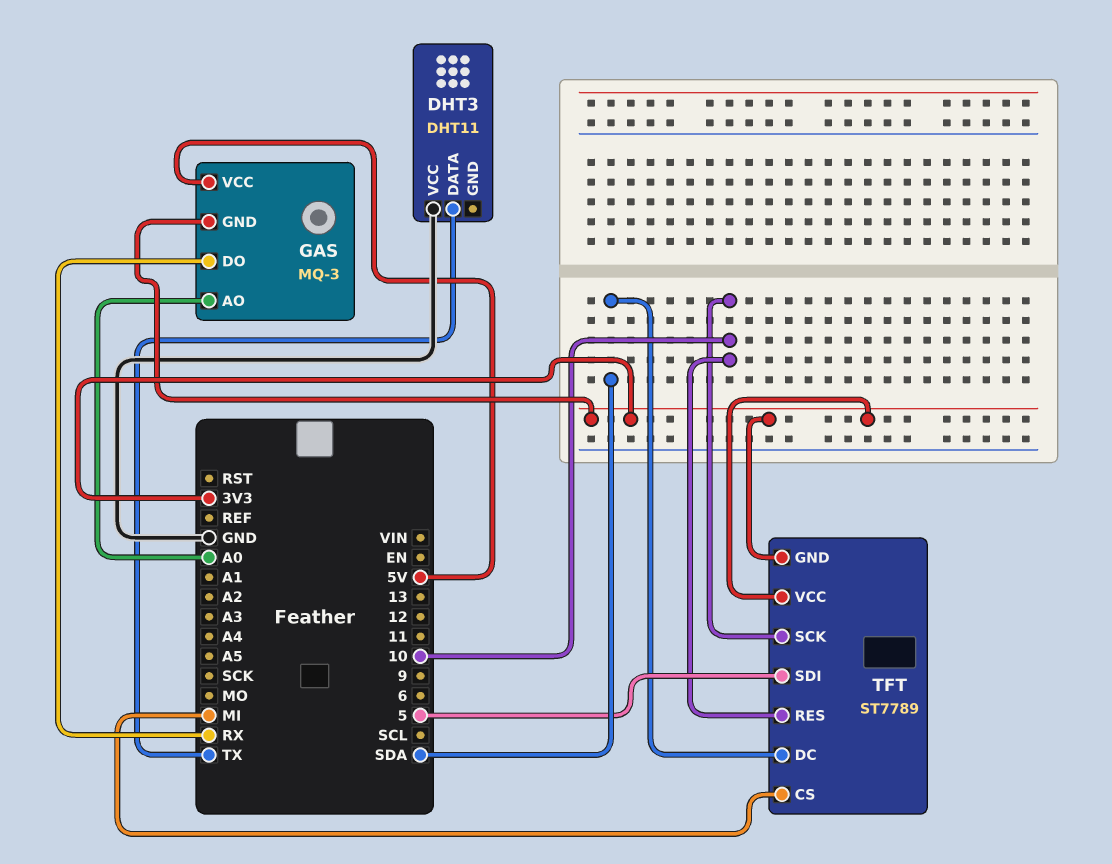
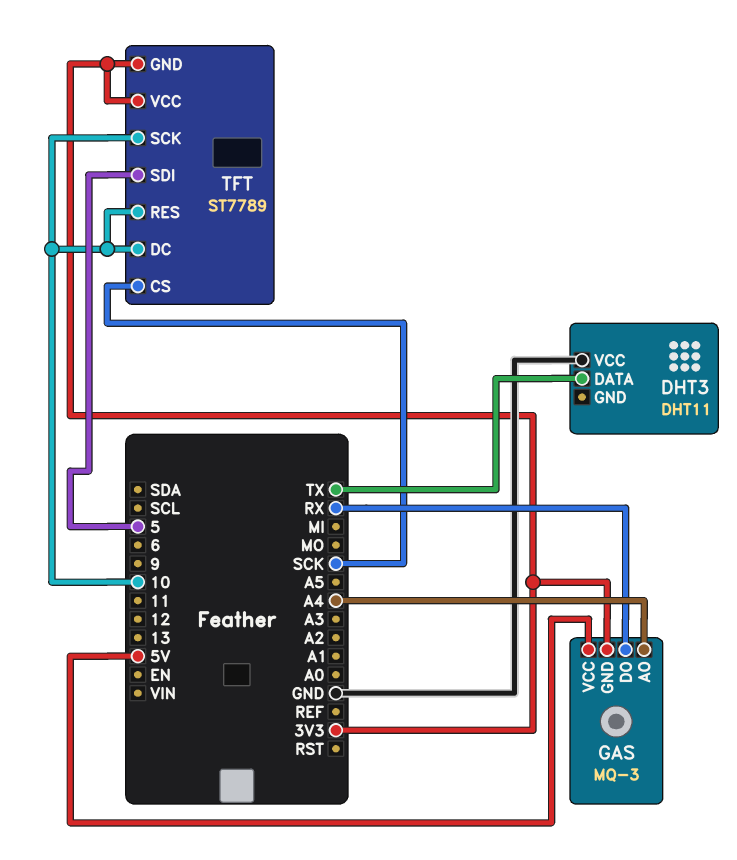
GAS pin AO: A0 -> A4
TFT pin CS: MI -> SCK
TFT pin DC: SDA -> 10

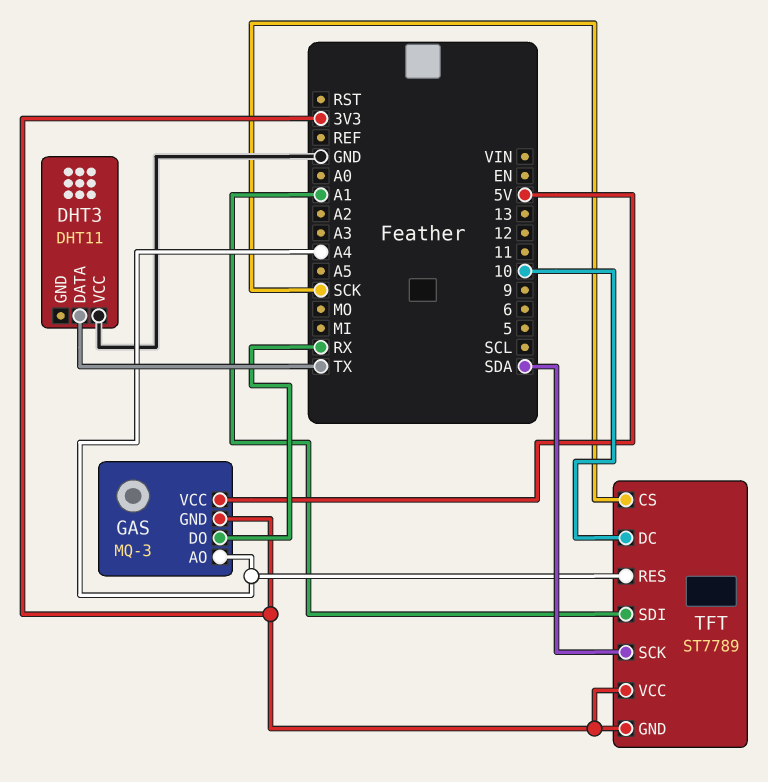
TFT pin RES: 10 -> A4
TFT pin SCK: 10 -> SDA
TFT pin SDI: 5 -> A1

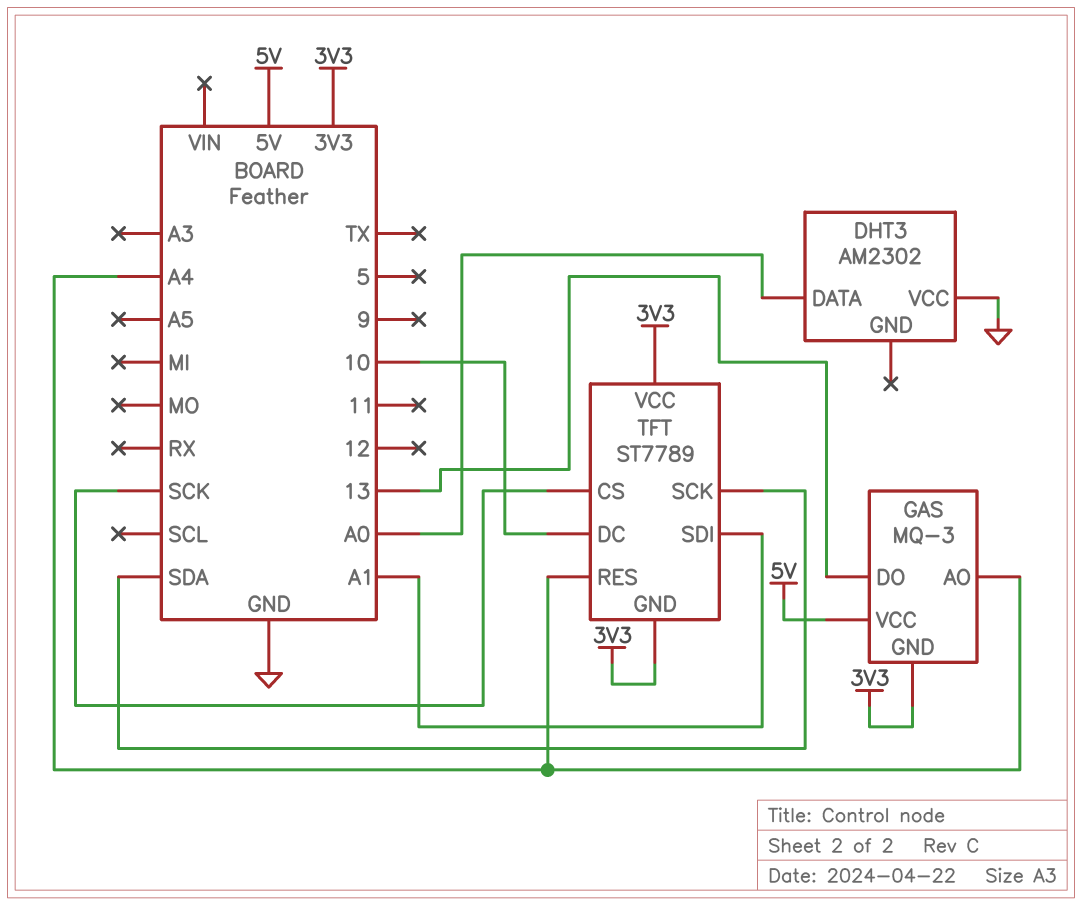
DHT3: DHT11 -> AM2302
DHT3 pin DATA: TX -> A0
GAS pin DO: RX -> 13

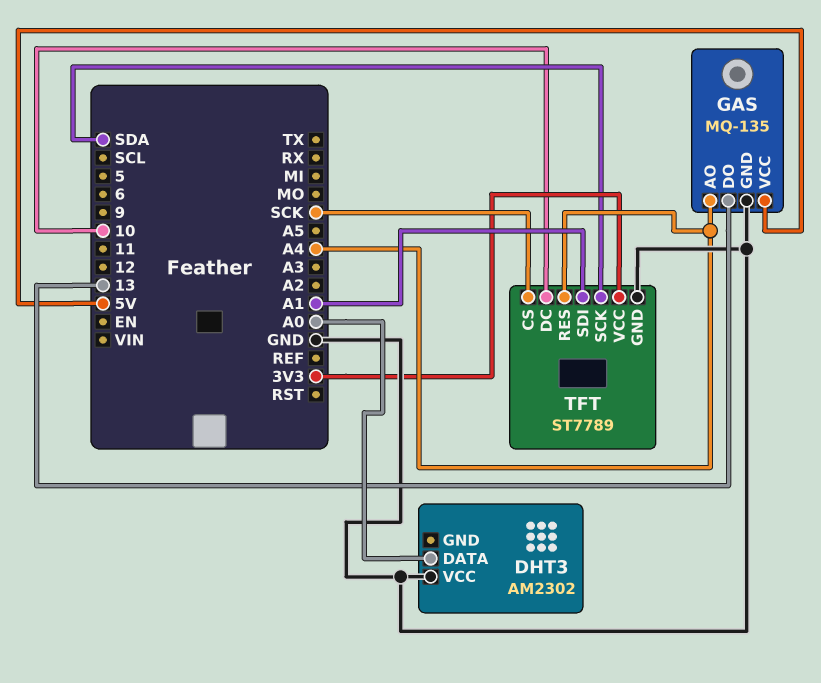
GAS: MQ-3 -> MQ-135
GAS pin GND: 3V3 -> GND
TFT pin GND: 3V3 -> GND

